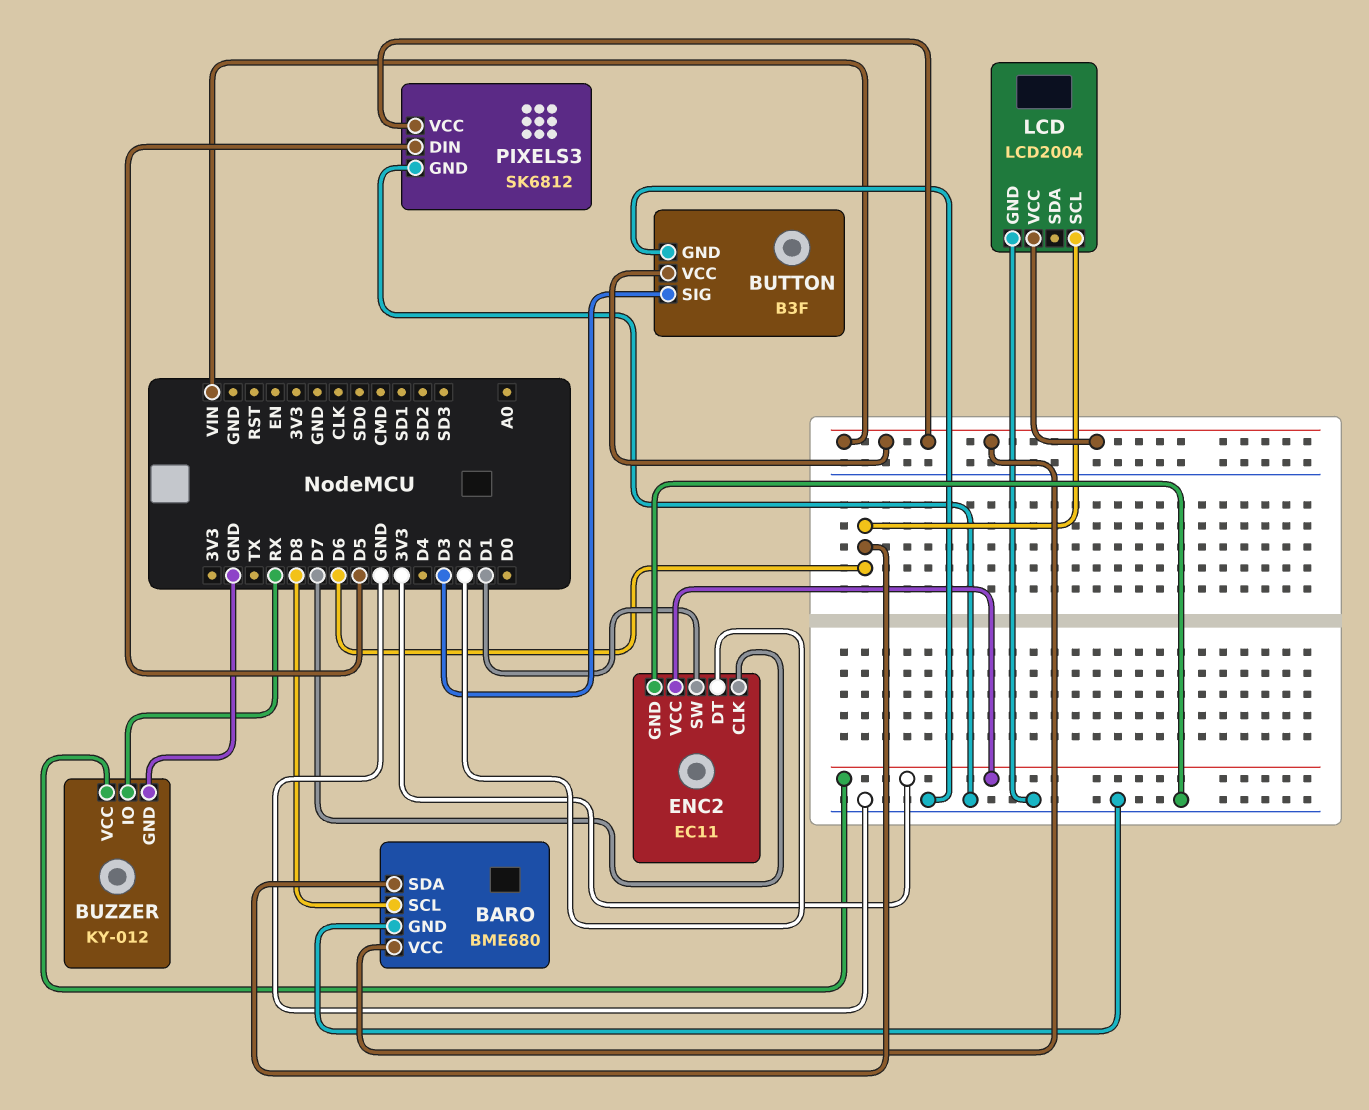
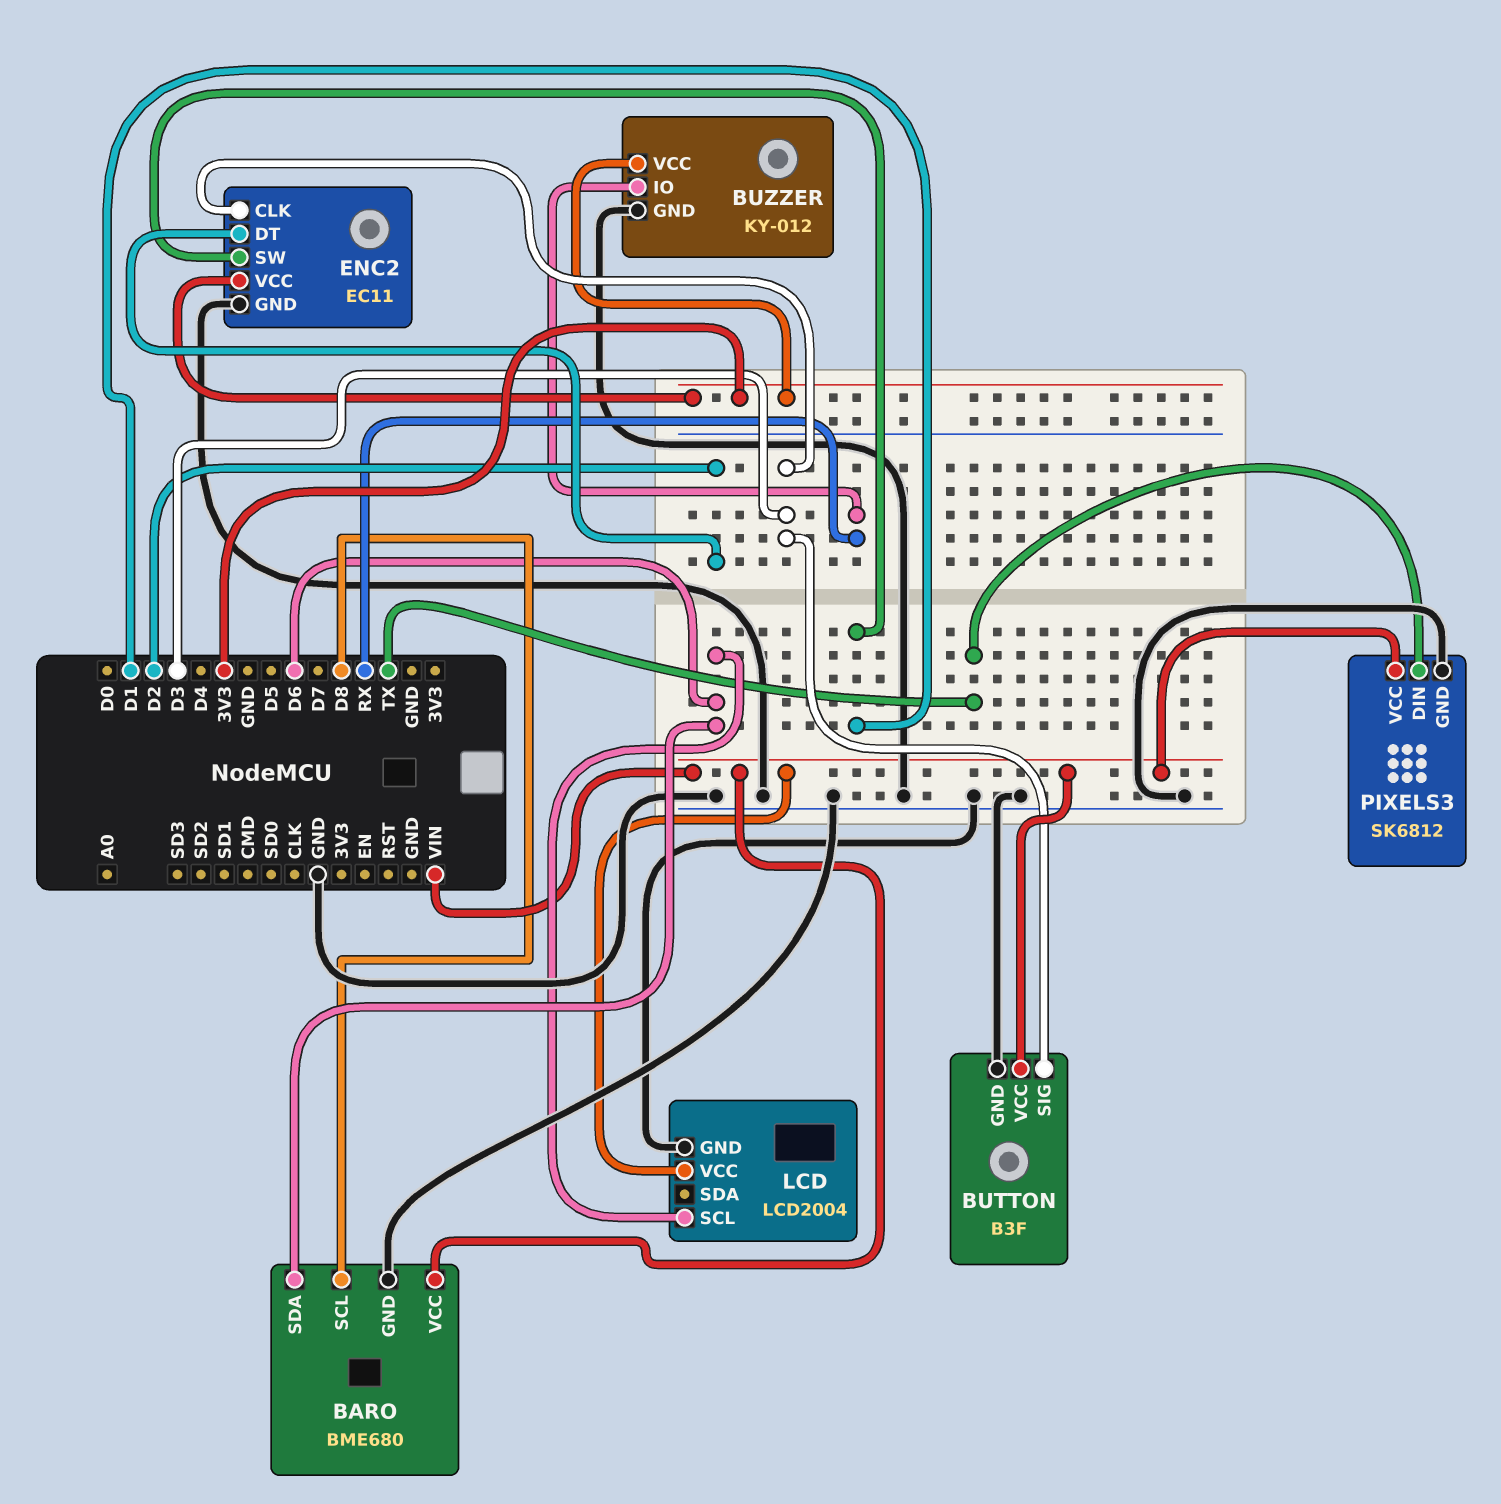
ENC2 pin CLK: D7 -> D3
PIXELS3 pin DIN: D5 -> TX

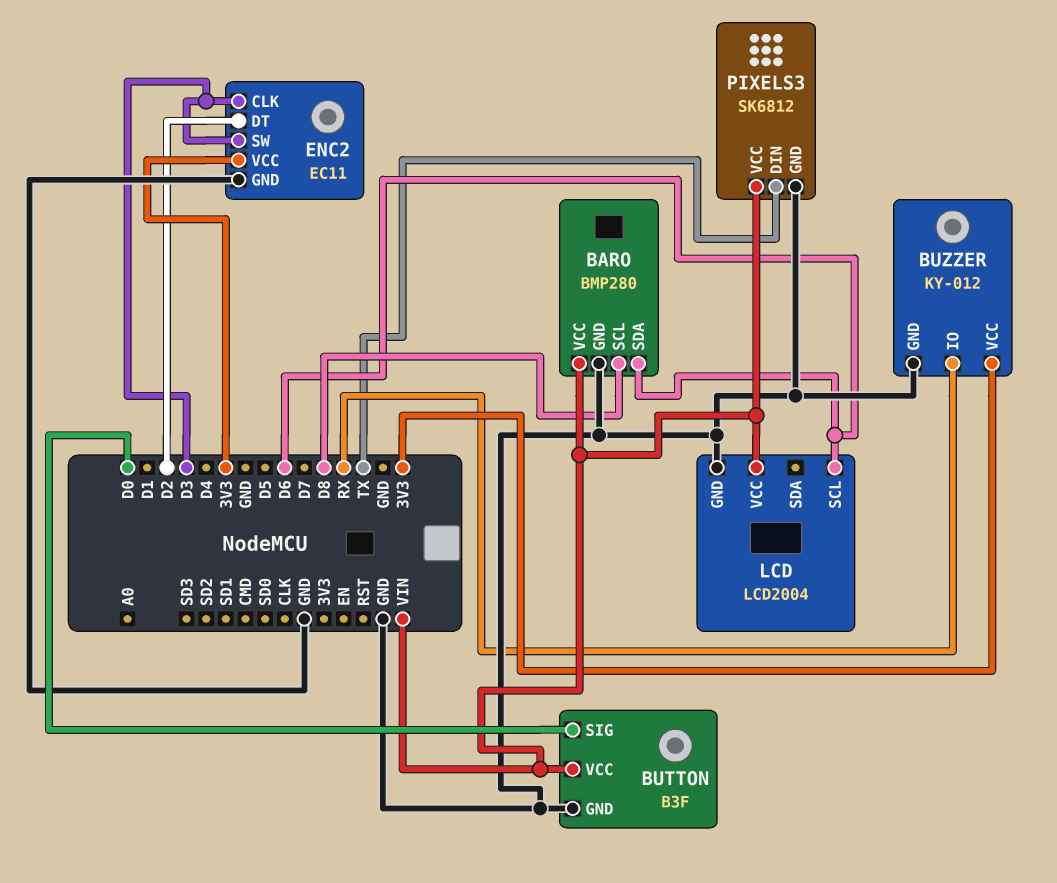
BARO: BME680 -> BMP280
BUTTON pin SIG: D3 -> D0
ENC2 pin SW: D1 -> D3

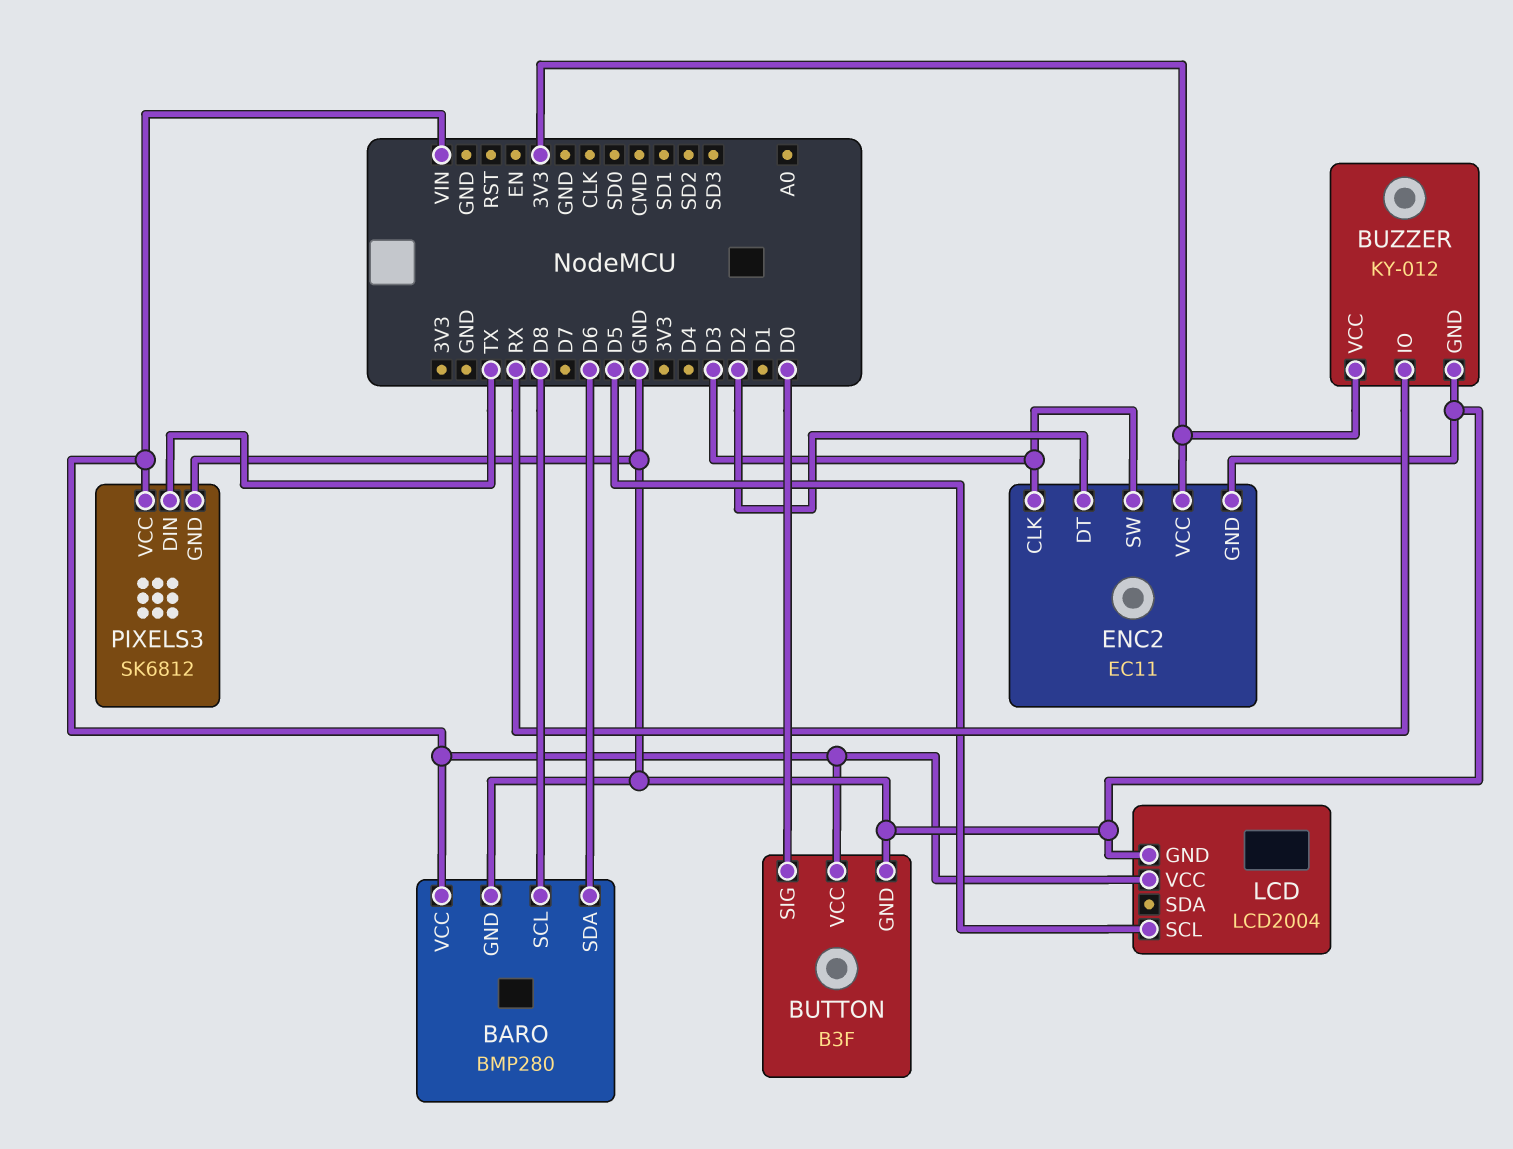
LCD pin SCL: D6 -> D5

